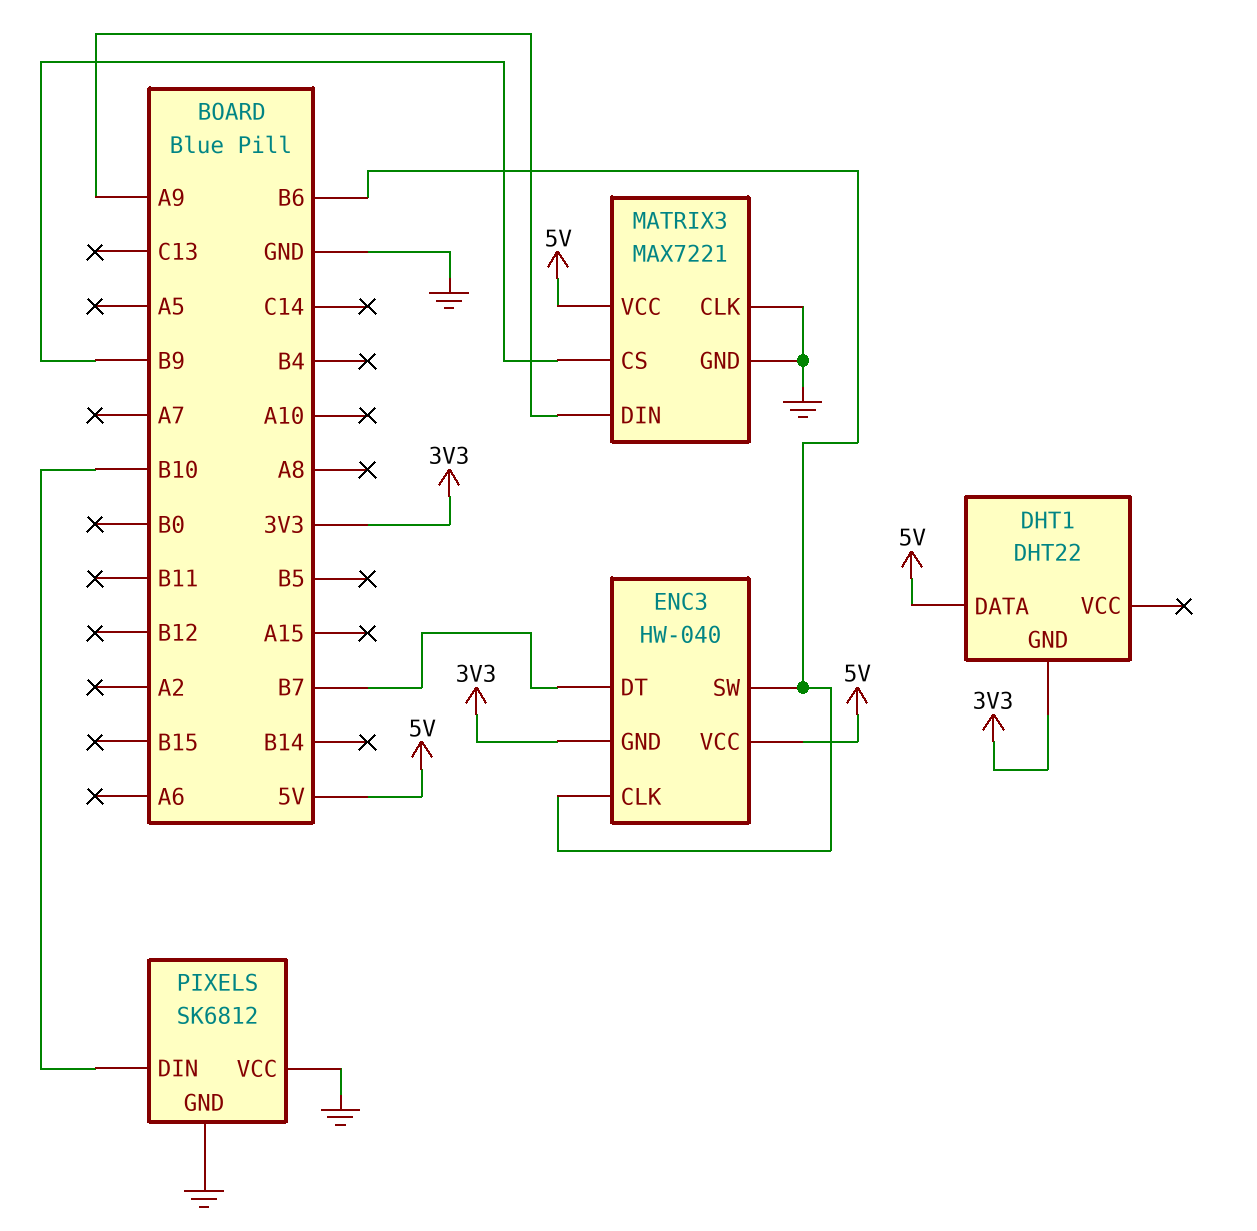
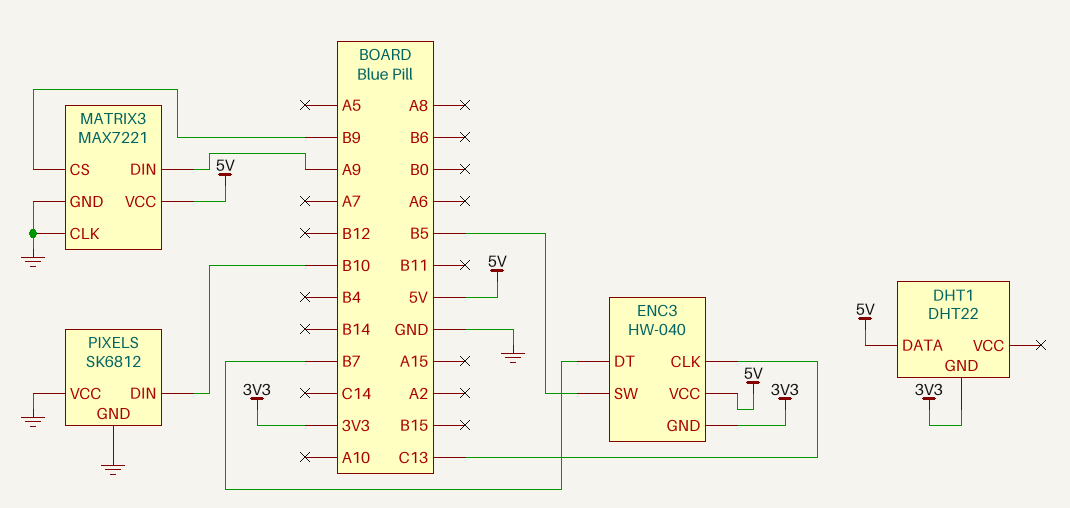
ENC3 pin CLK: B6 -> C13
ENC3 pin SW: B6 -> B5

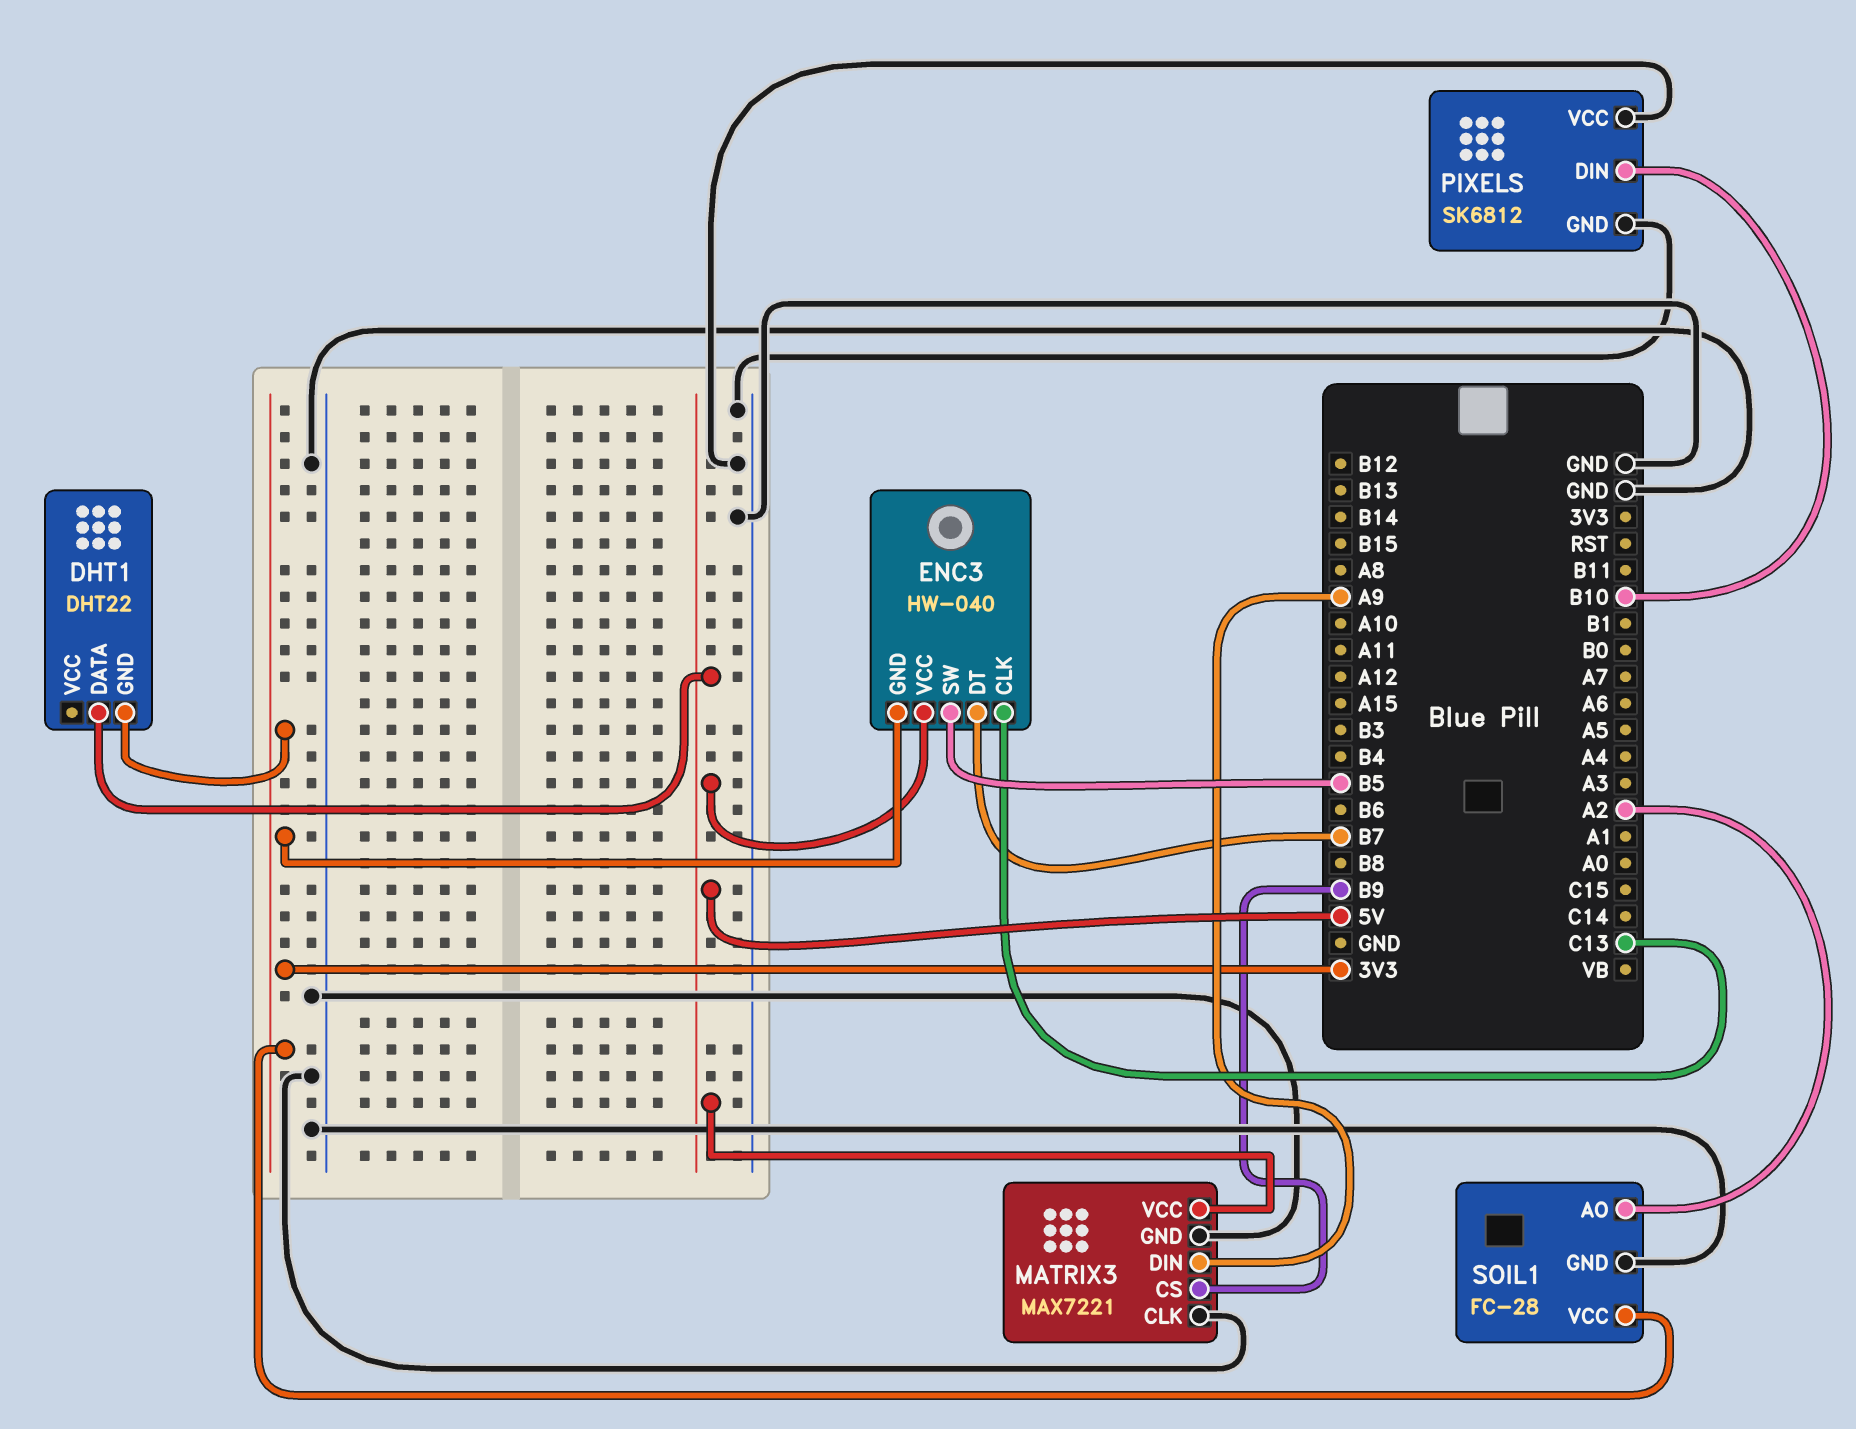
SOIL1: none -> FC-28
SOIL1 pin AO: none -> A2
SOIL1 pin GND: none -> GND
SOIL1 pin VCC: none -> 3V3

